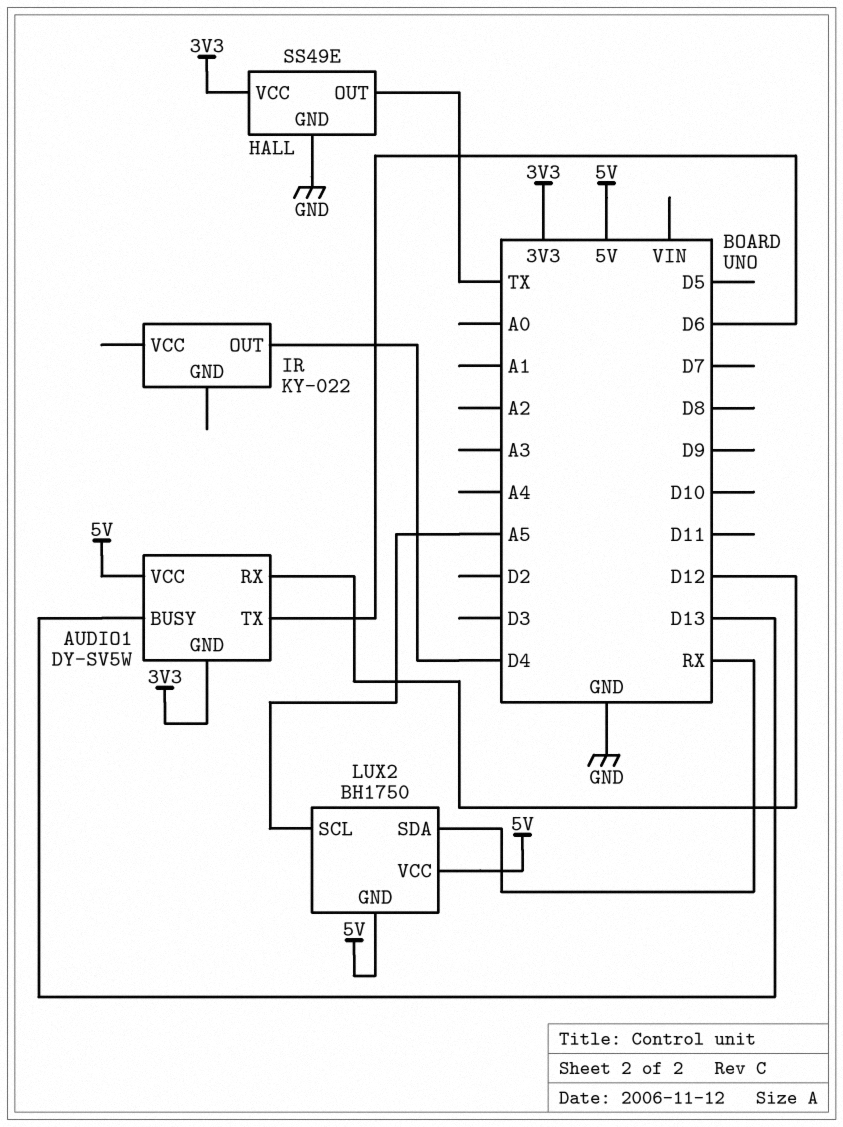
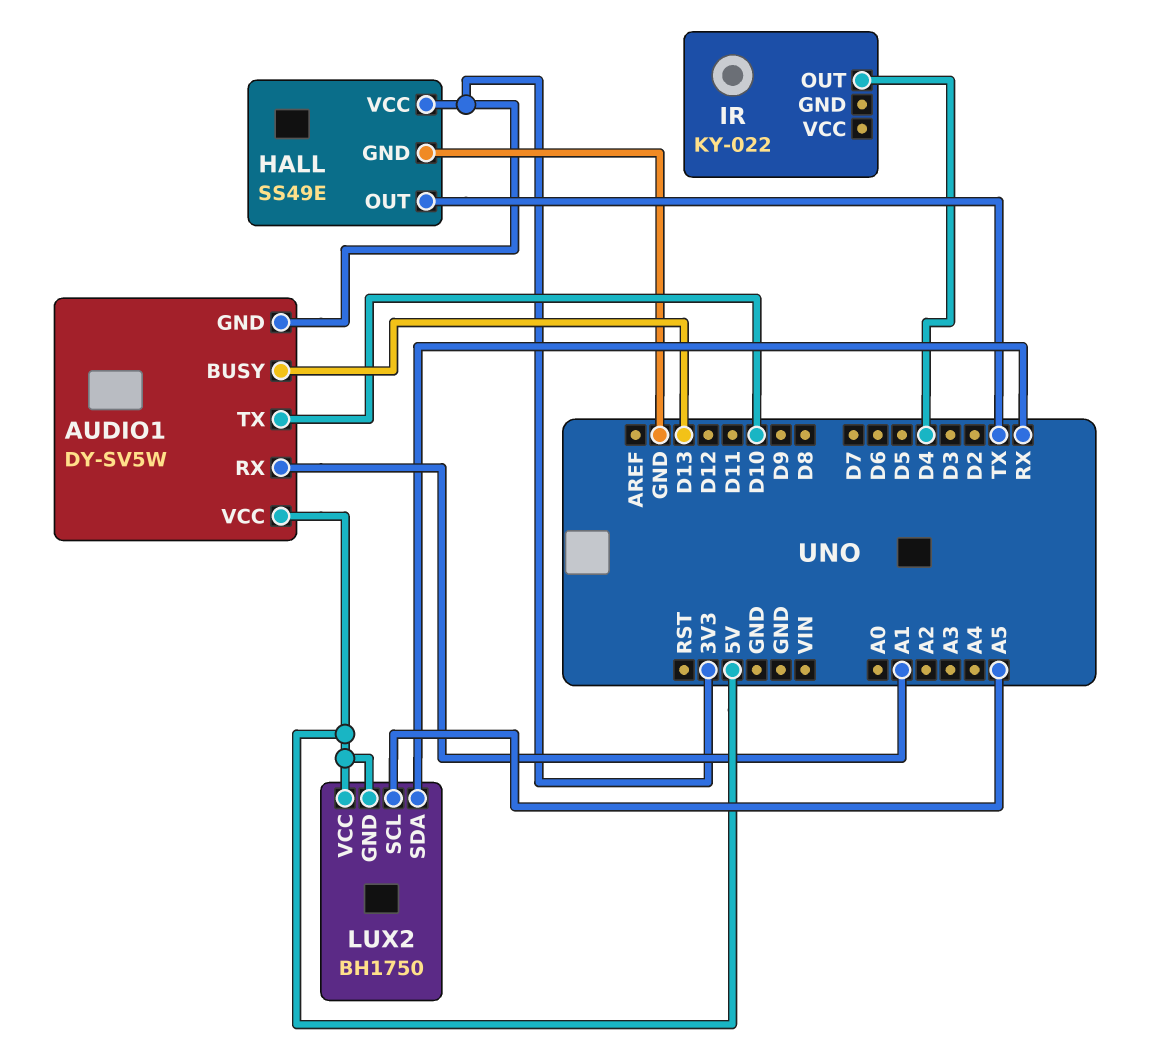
AUDIO1 pin RX: D12 -> A1
AUDIO1 pin TX: D6 -> D10

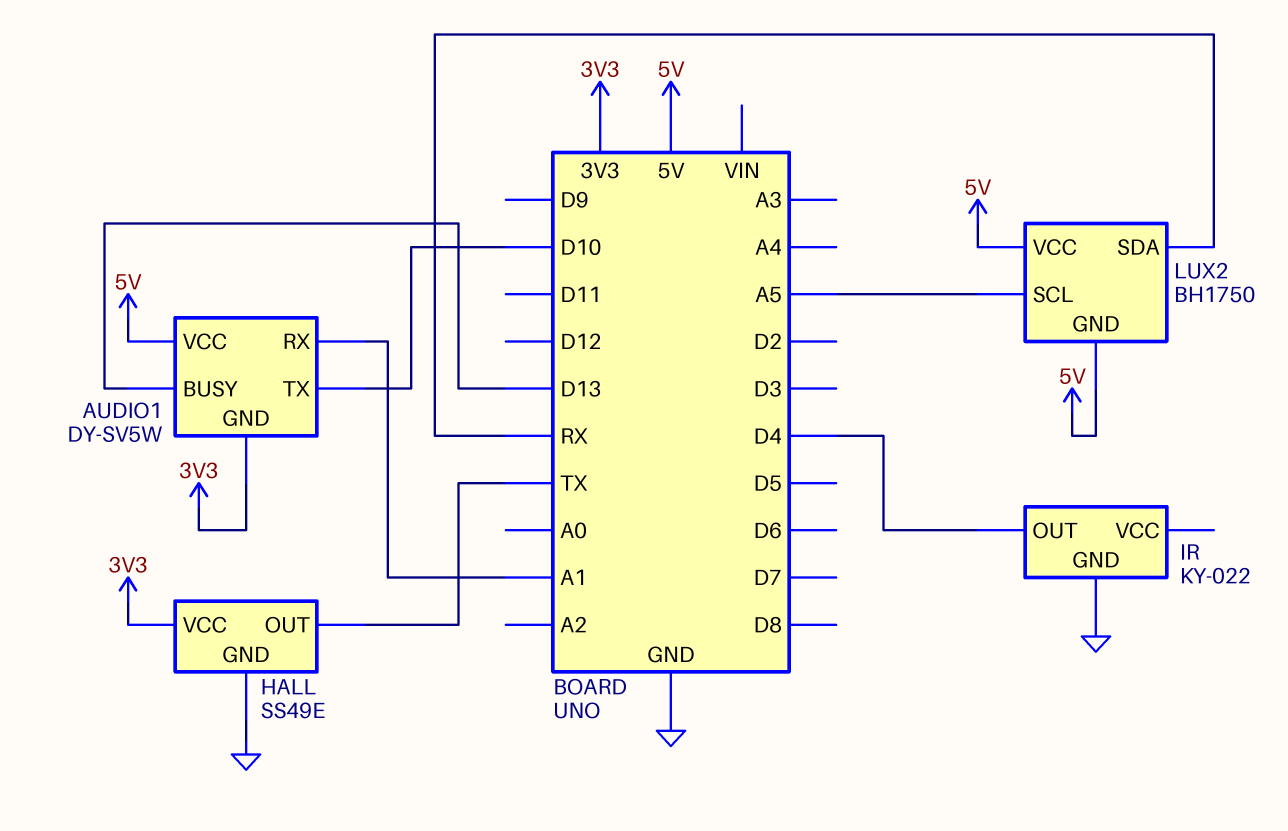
IR pin GND: none -> GND

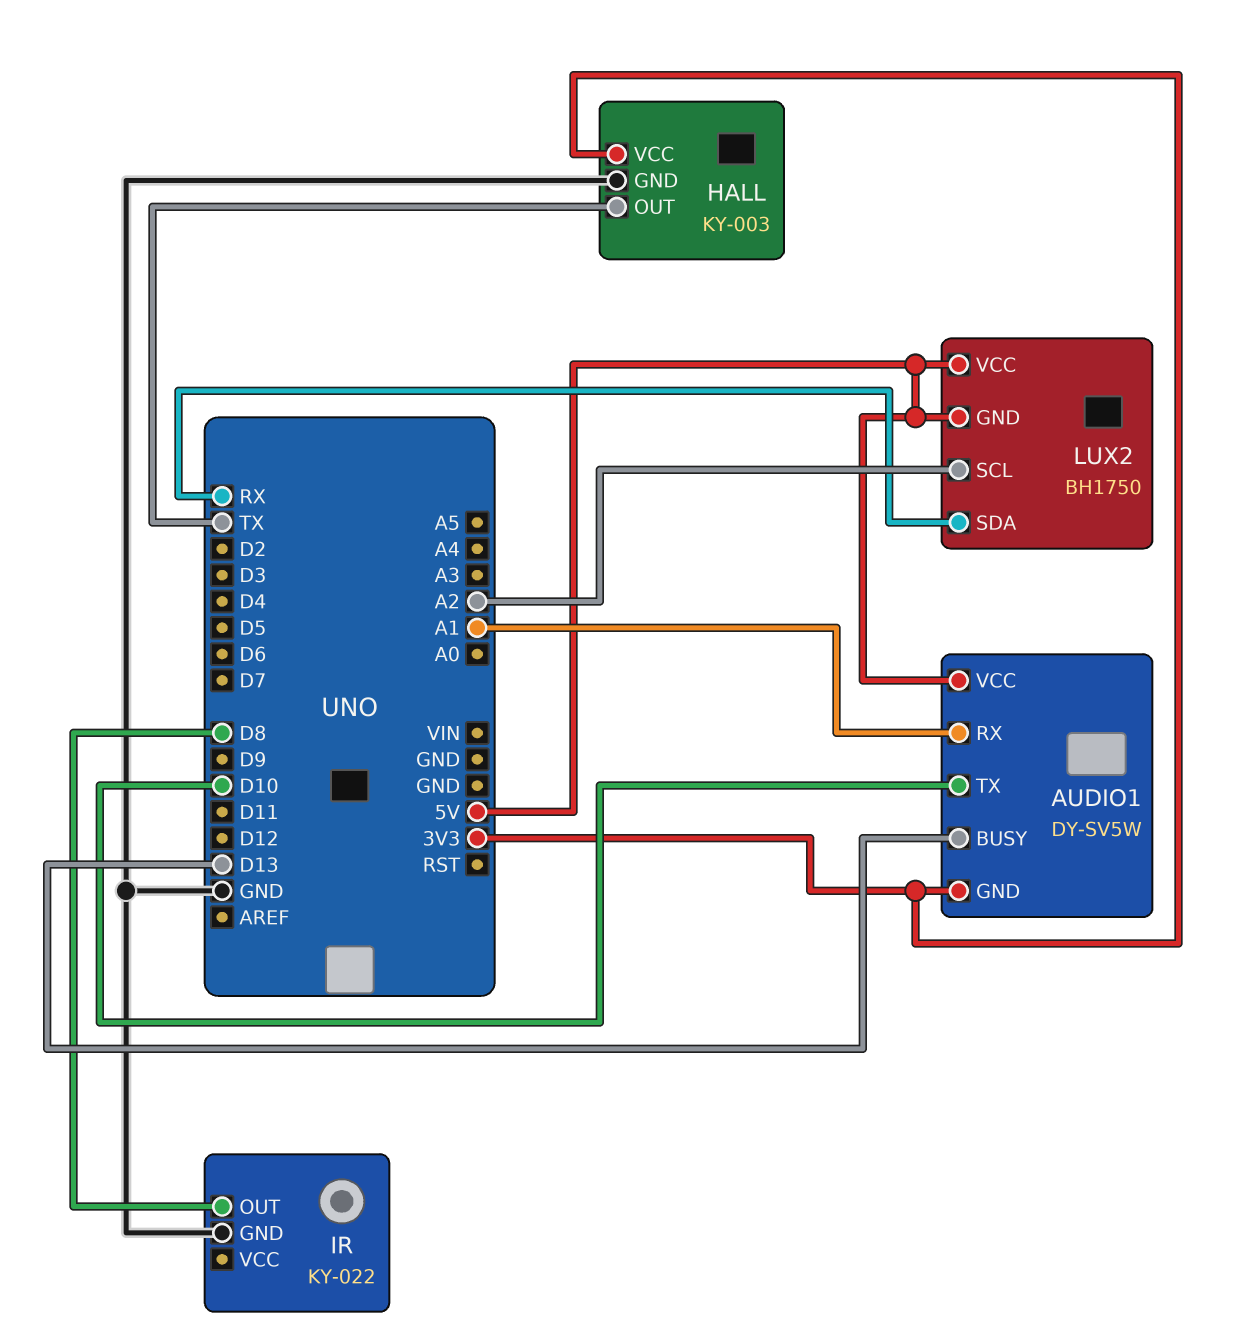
HALL: SS49E -> KY-003
IR pin OUT: D4 -> D8
LUX2 pin SCL: A5 -> A2

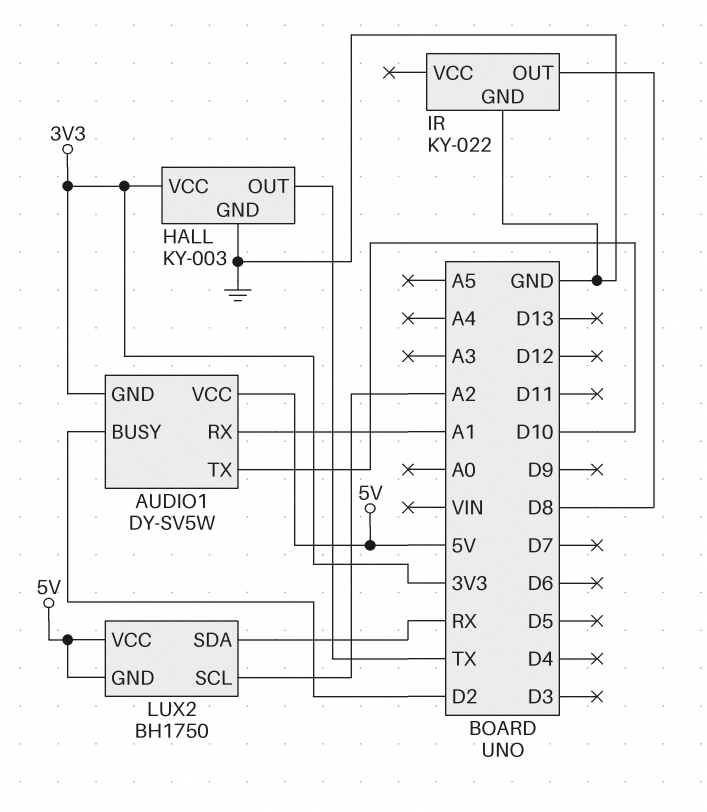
AUDIO1 pin BUSY: D13 -> D2

